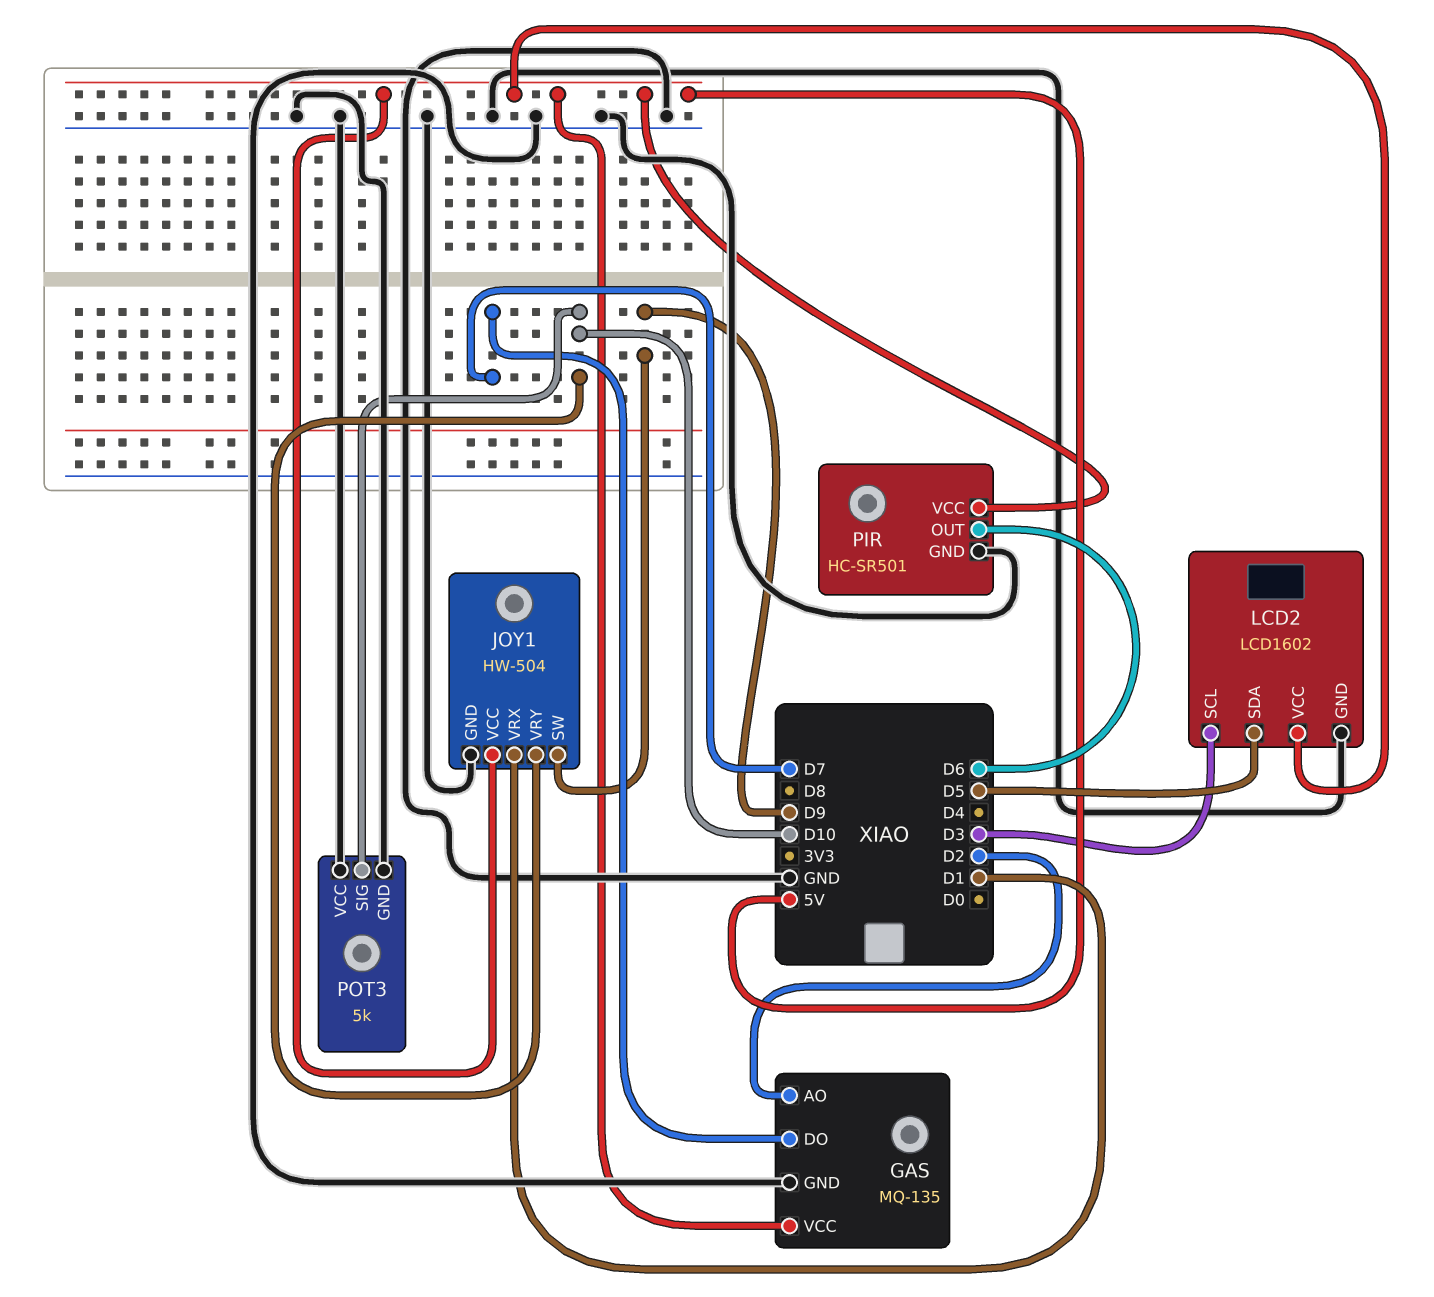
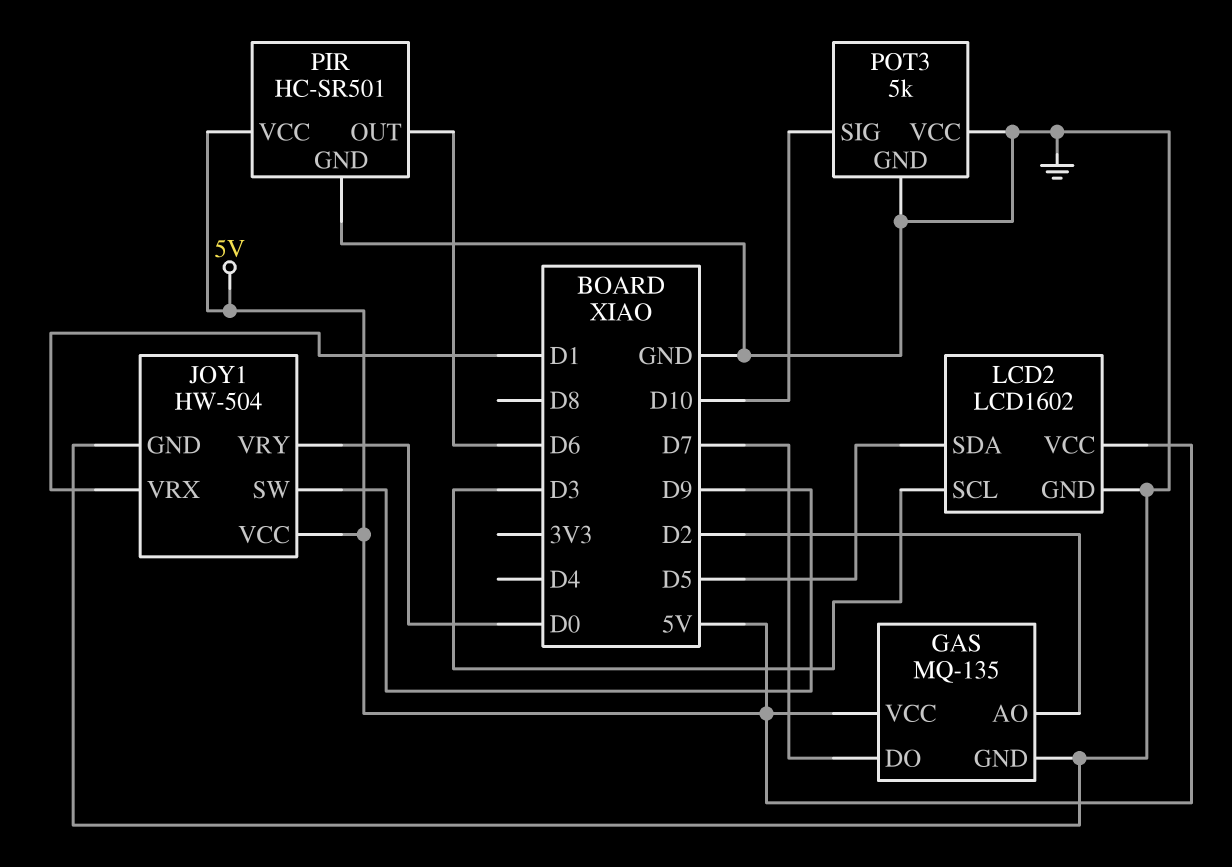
JOY1 pin VRY: D10 -> D0

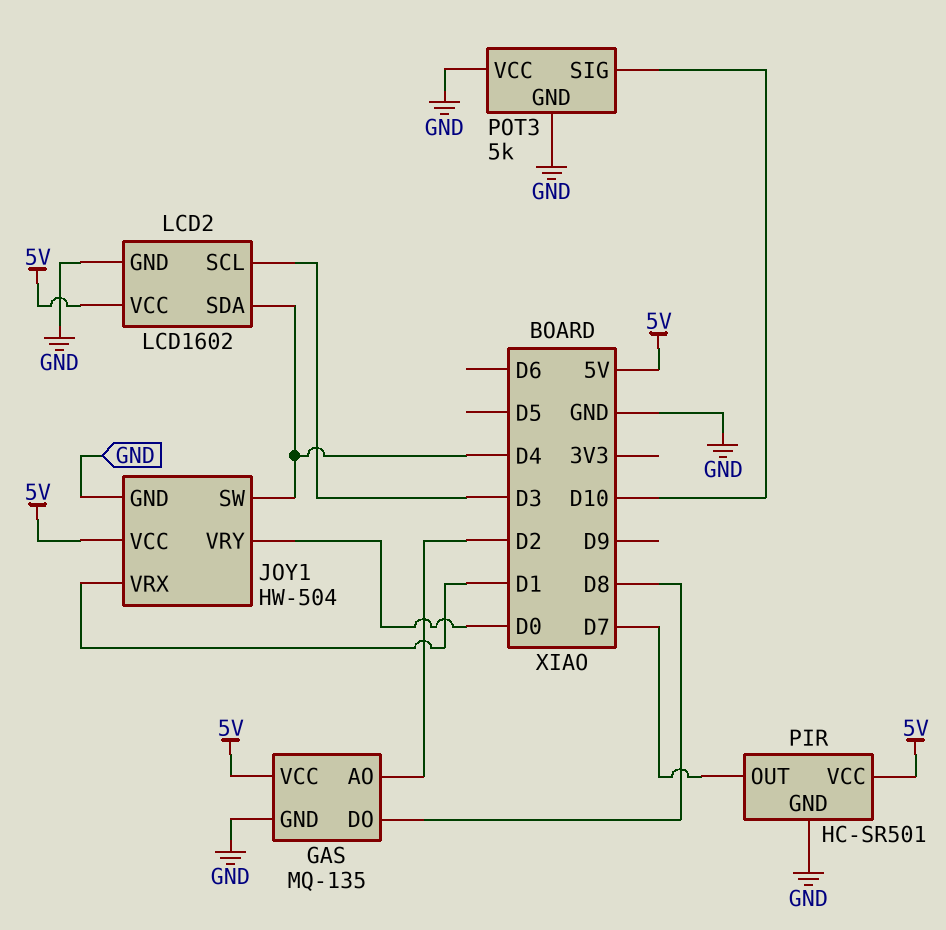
GAS pin DO: D7 -> D8
JOY1 pin SW: D9 -> D4
LCD2 pin SDA: D5 -> D4
PIR pin OUT: D6 -> D7

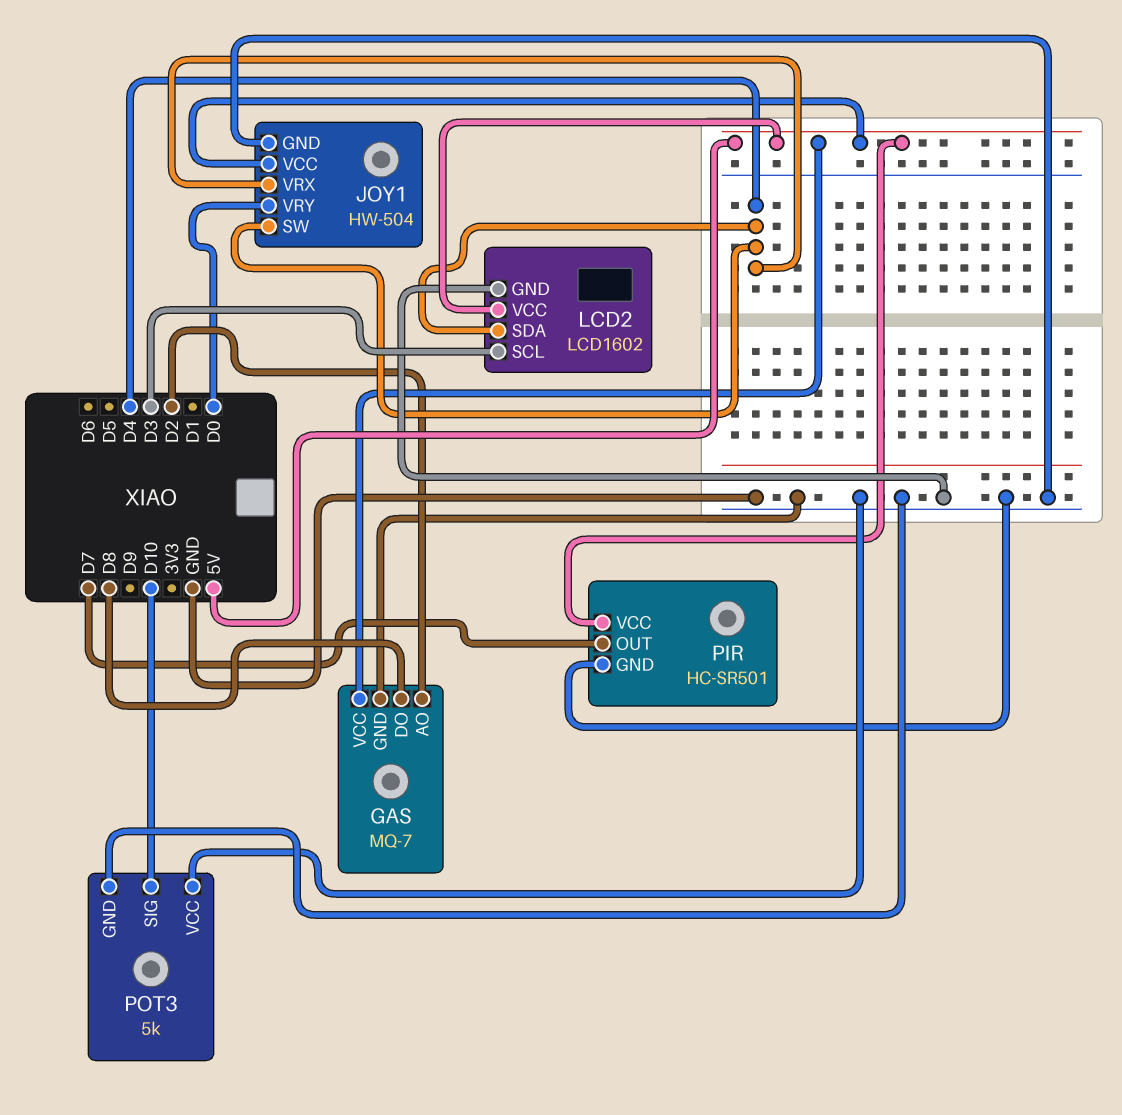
GAS: MQ-135 -> MQ-7
JOY1 pin VRX: D1 -> D4

